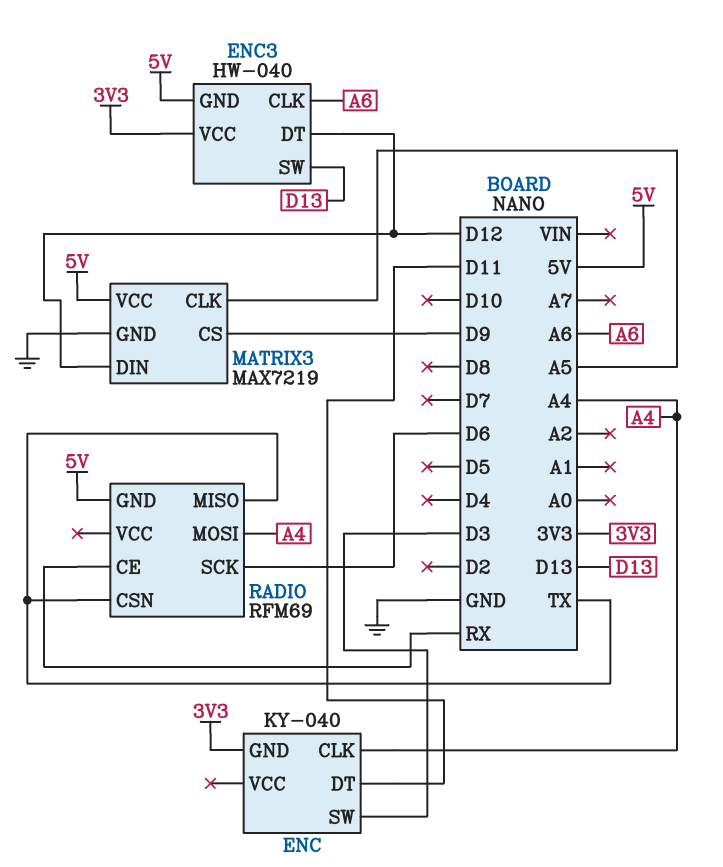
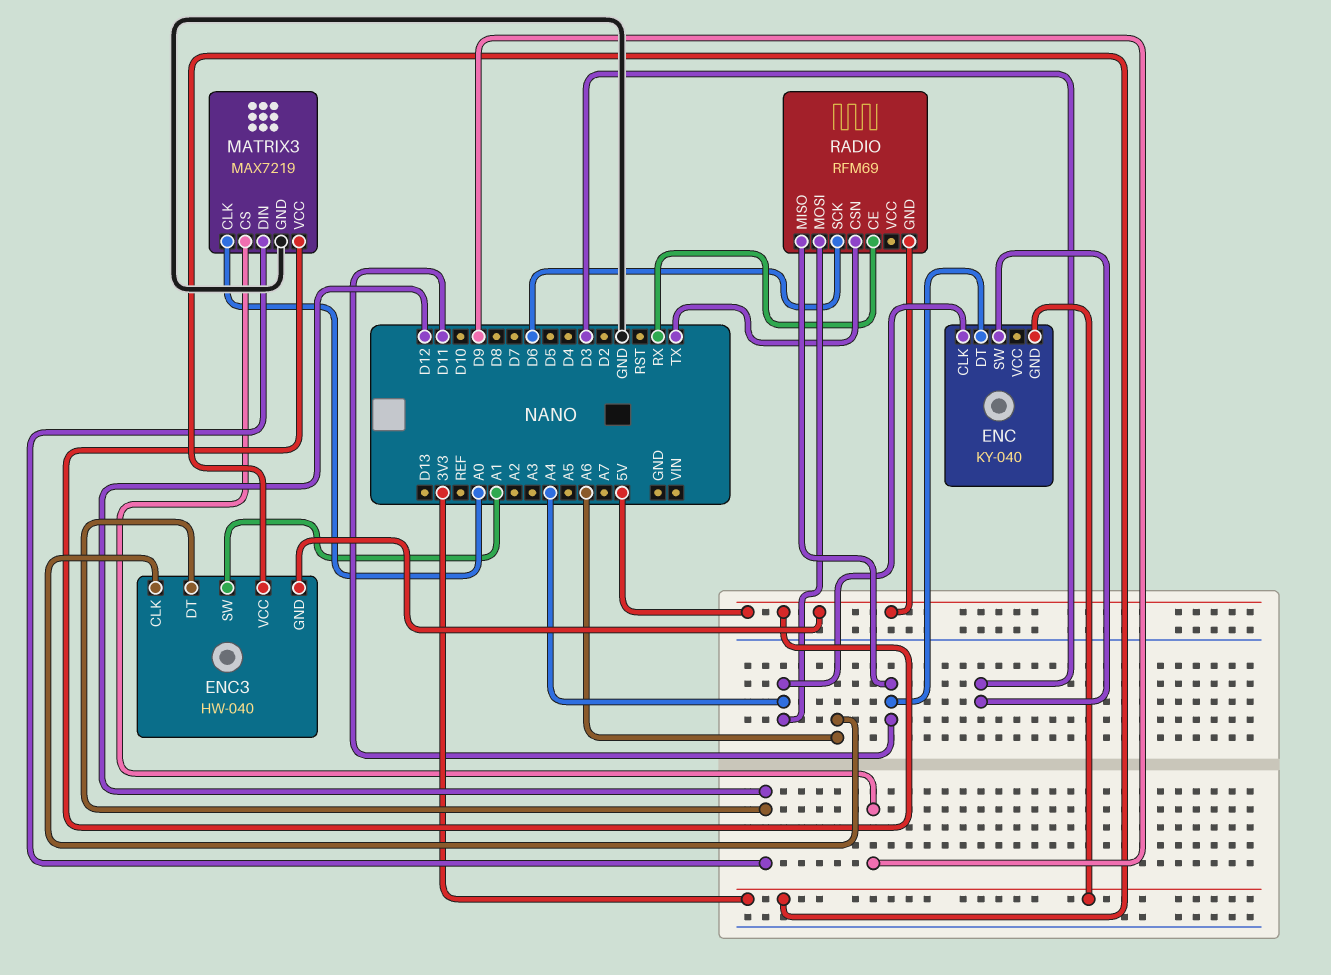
ENC3 pin SW: D13 -> A1
MATRIX3 pin CLK: A5 -> A0
RADIO pin MISO: TX -> D11

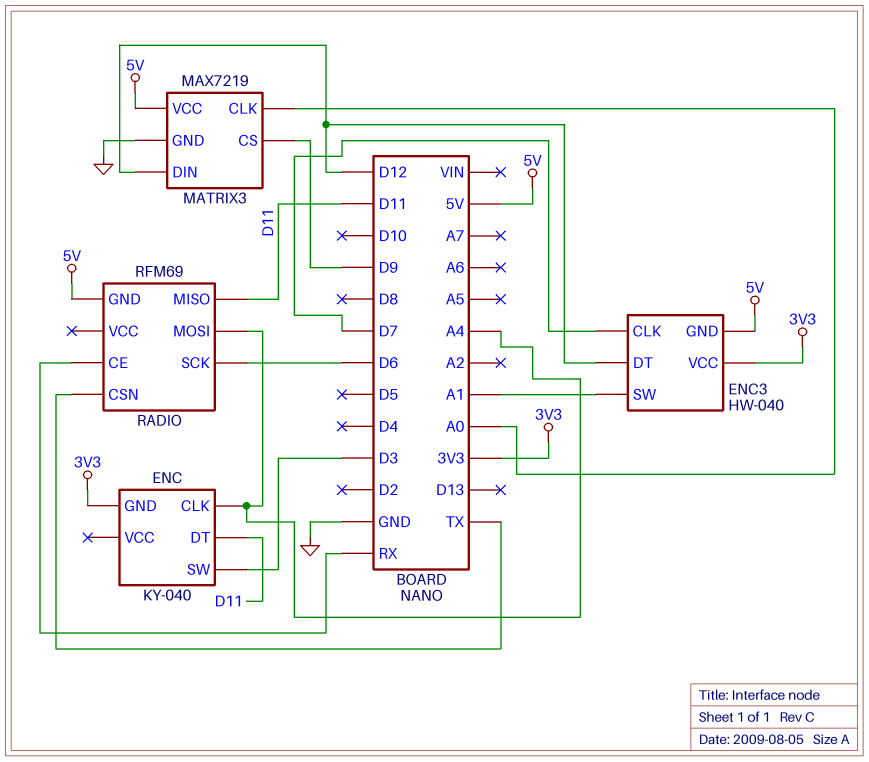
ENC3 pin CLK: A6 -> D7

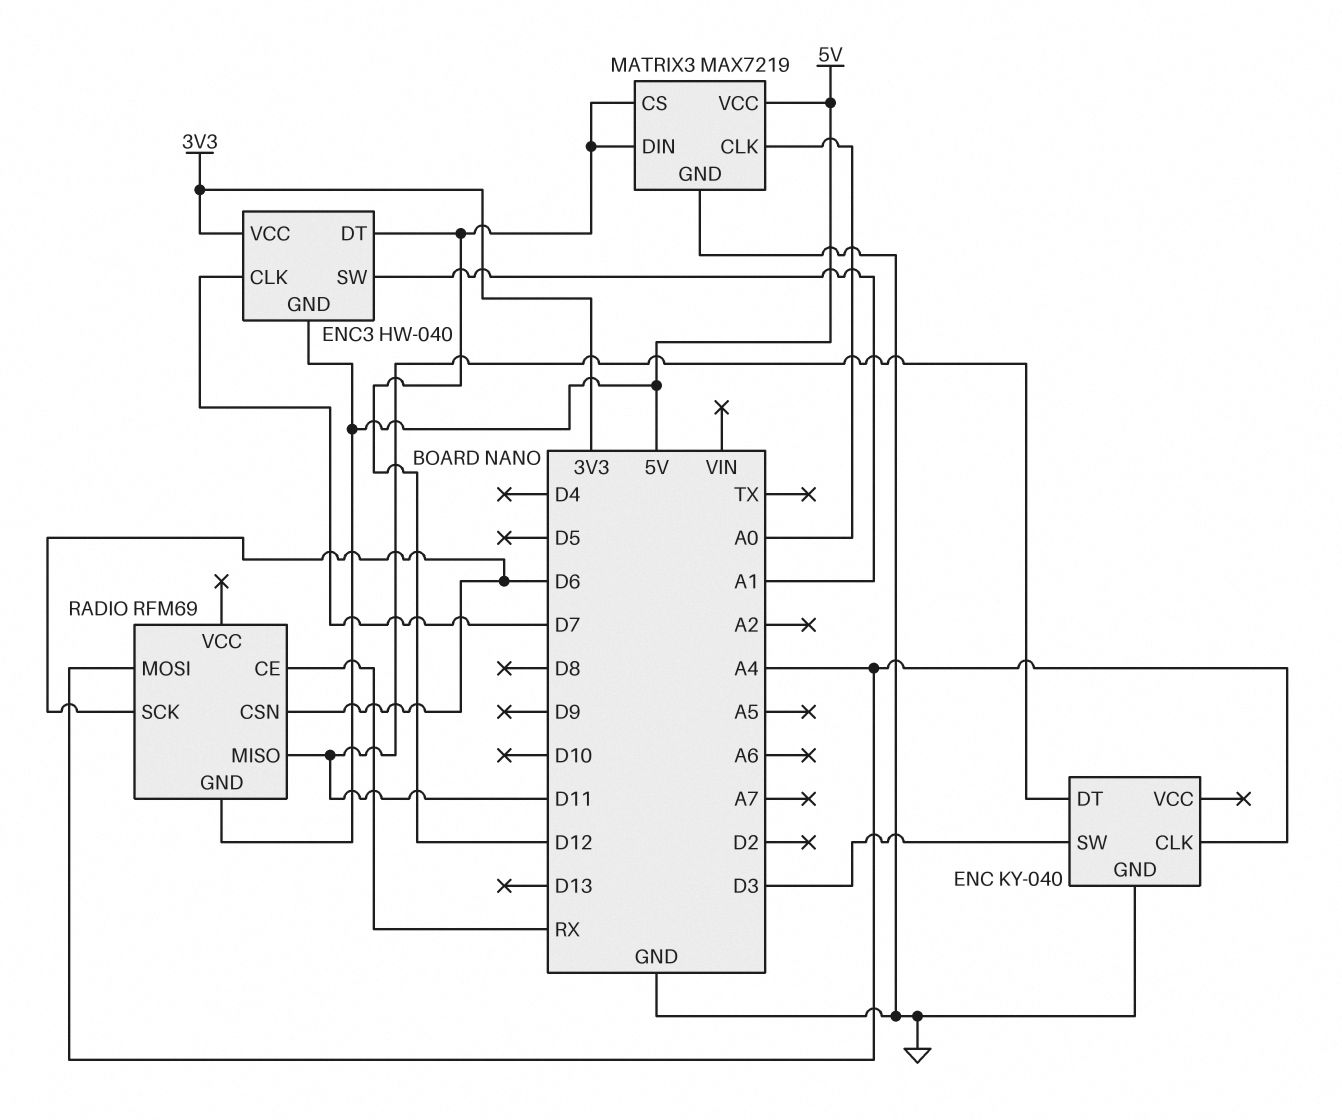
ENC pin GND: 3V3 -> GND
MATRIX3 pin CS: D9 -> D12
RADIO pin CSN: TX -> D6

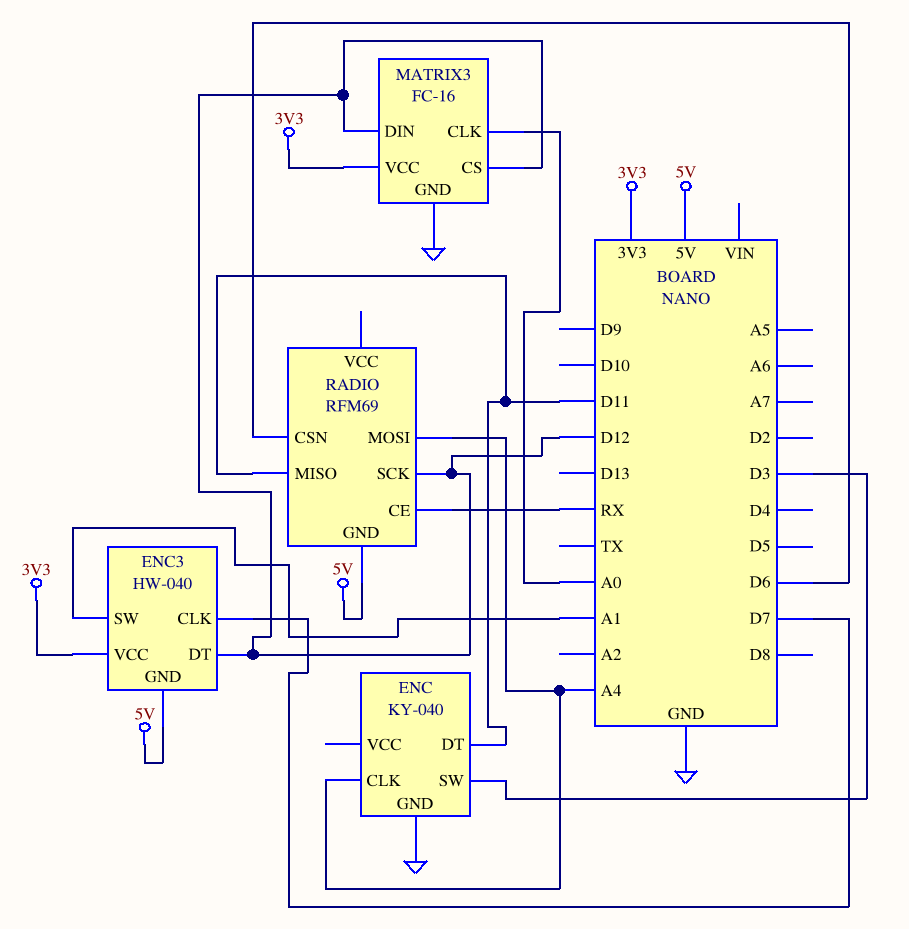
MATRIX3: MAX7219 -> FC-16
MATRIX3 pin VCC: 5V -> 3V3
RADIO pin SCK: D6 -> D12

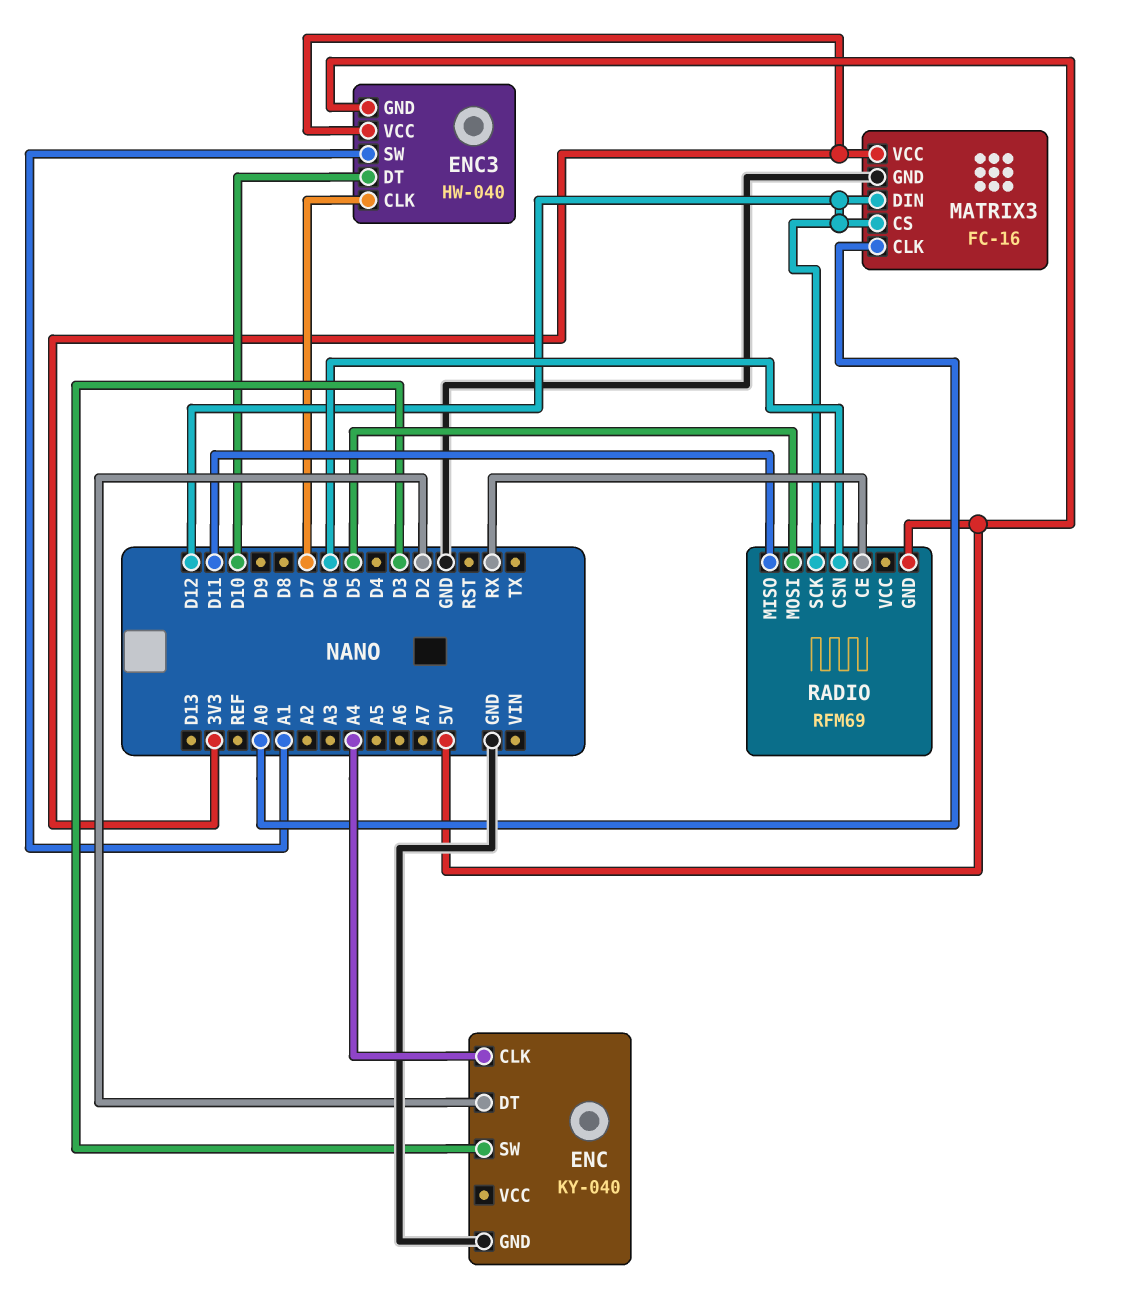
ENC pin DT: D11 -> D2
ENC3 pin DT: D12 -> D10
RADIO pin MOSI: A4 -> D5

